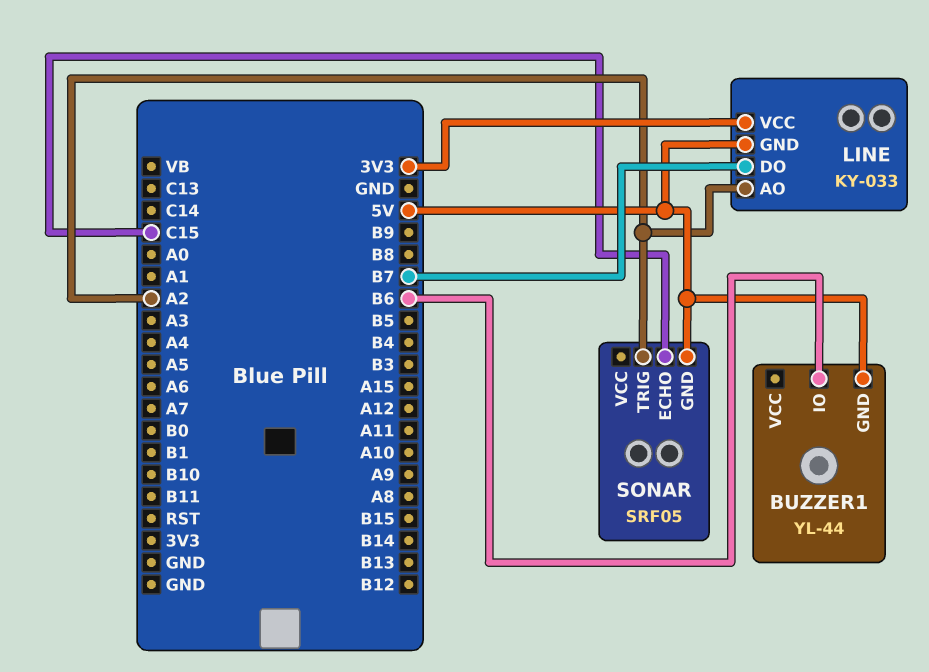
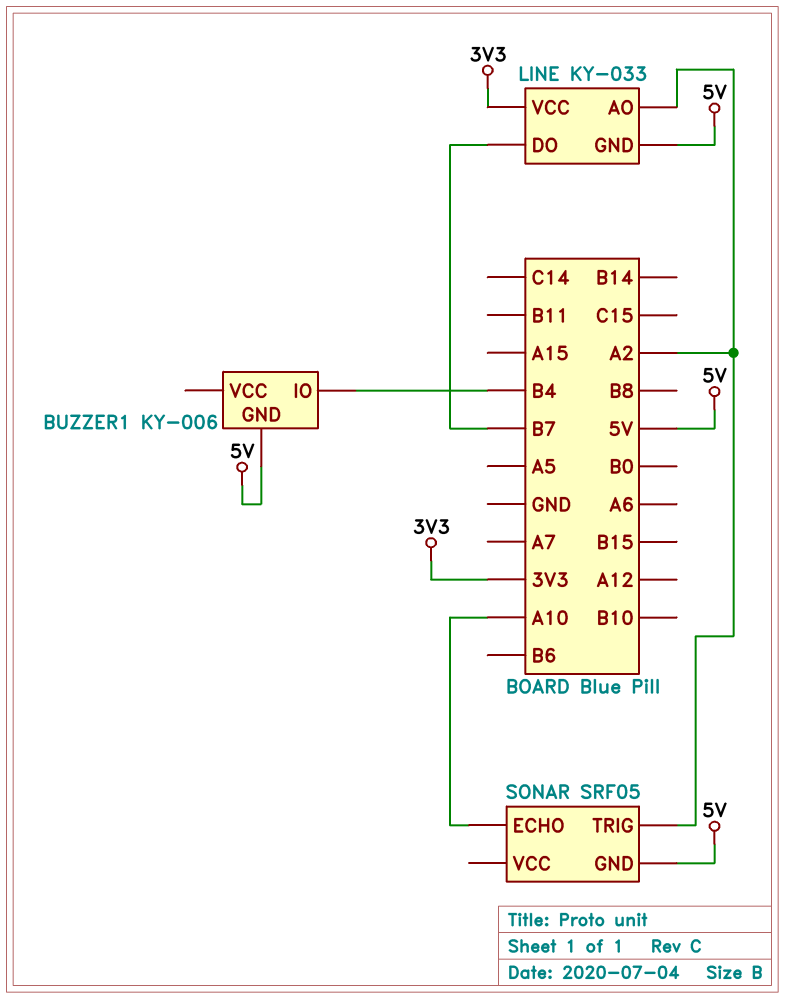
BUZZER1: YL-44 -> KY-006
BUZZER1 pin IO: B6 -> B4
SONAR pin ECHO: C15 -> A10

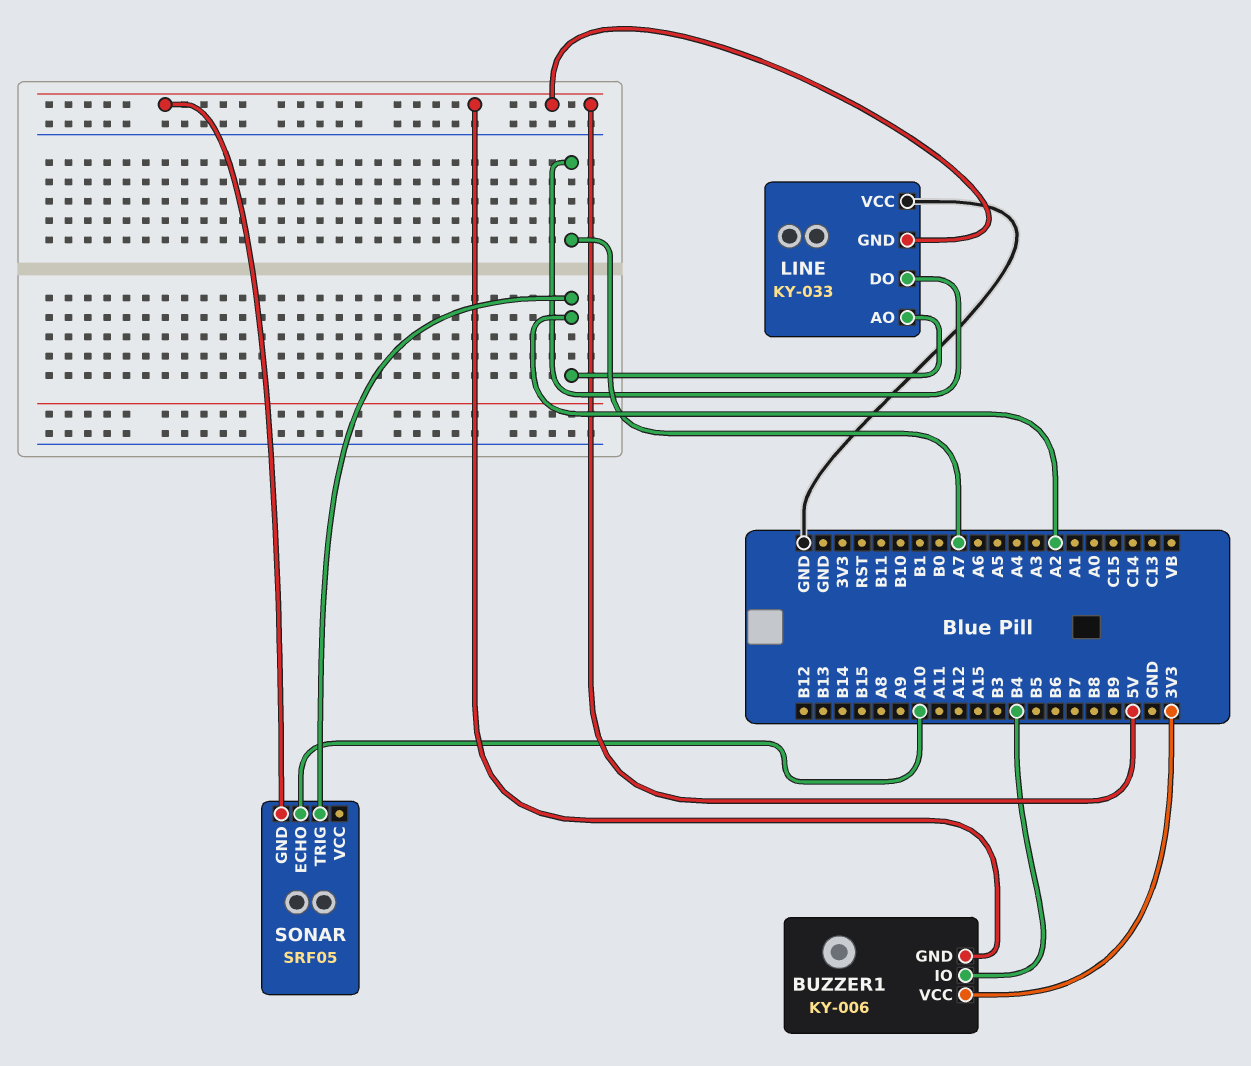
BUZZER1 pin VCC: none -> 3V3
LINE pin DO: B7 -> A7
LINE pin VCC: 3V3 -> GND

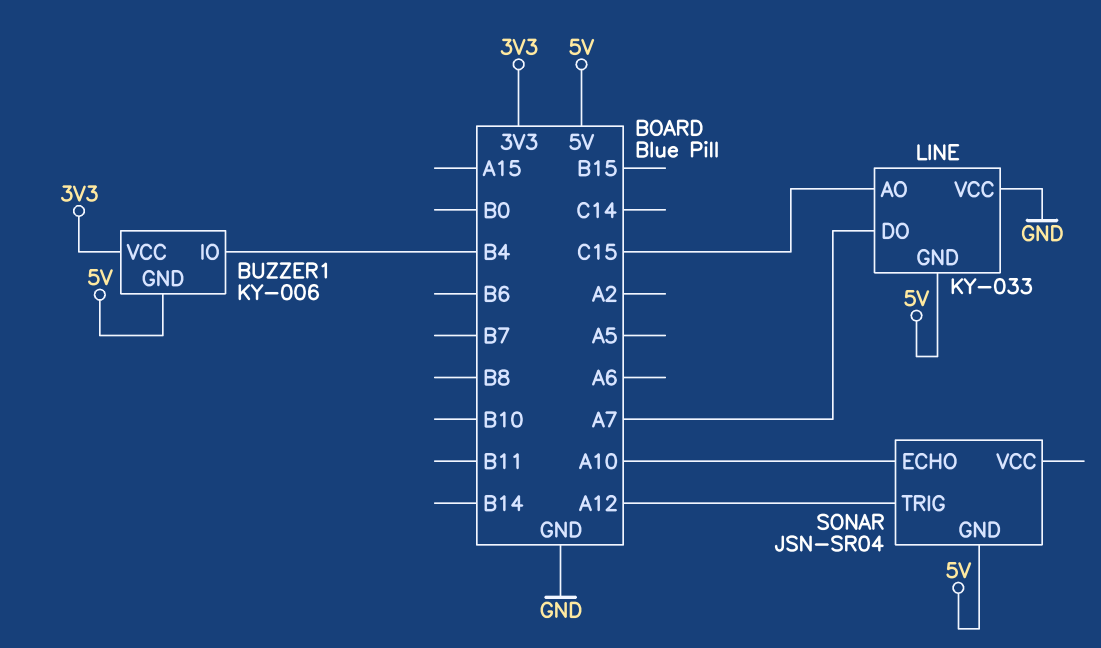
LINE pin AO: A2 -> C15
SONAR: SRF05 -> JSN-SR04
SONAR pin TRIG: A2 -> A12

